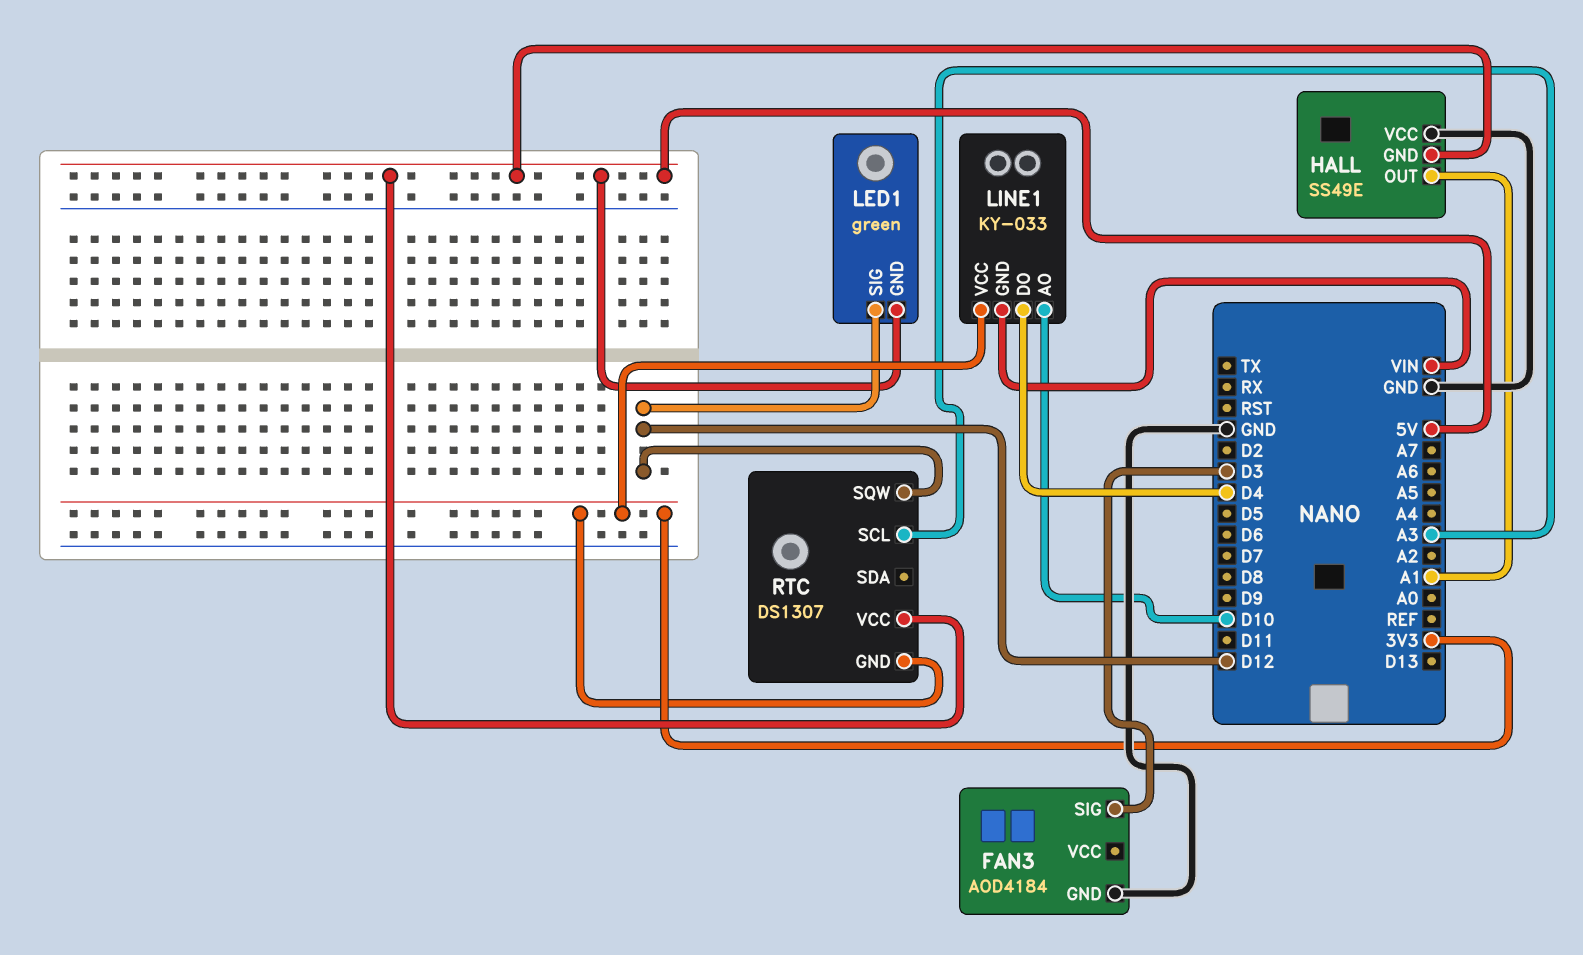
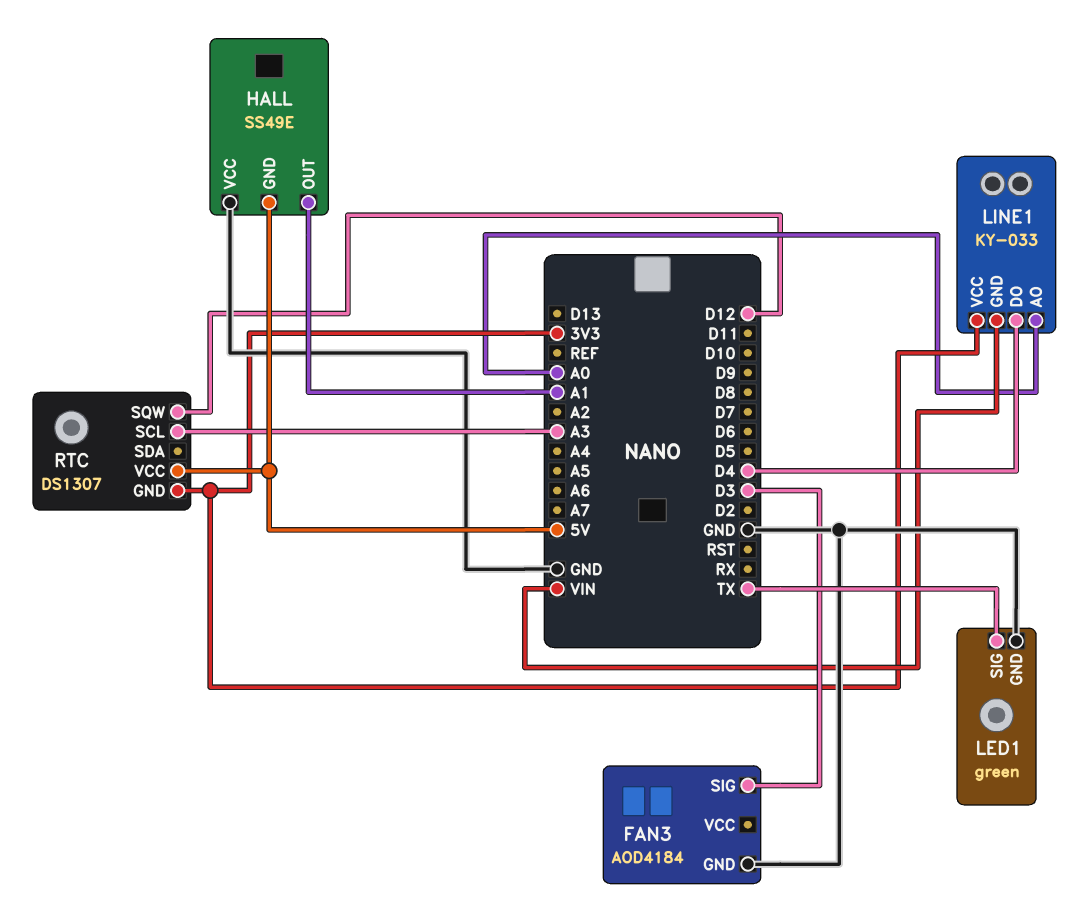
LED1 pin GND: 5V -> GND
LED1 pin SIG: D12 -> TX
LINE1 pin AO: D10 -> A0

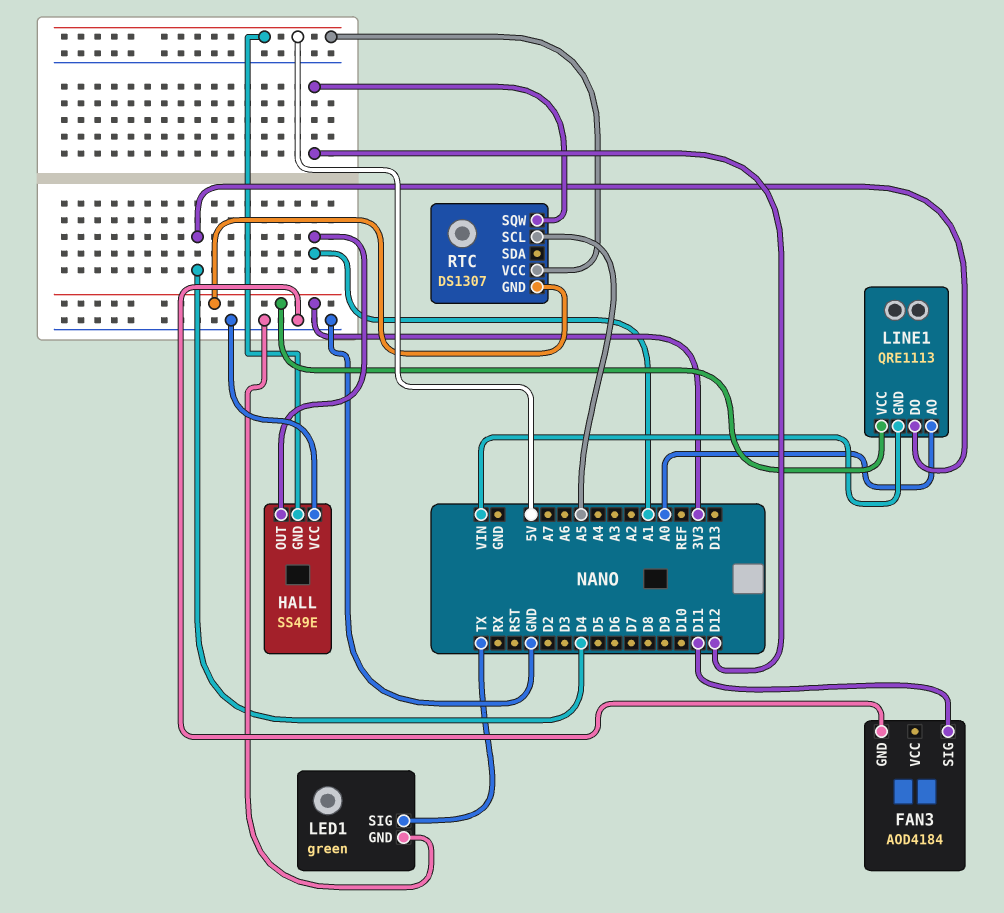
FAN3 pin SIG: D3 -> D11
LINE1: KY-033 -> QRE1113
RTC pin SCL: A3 -> A5

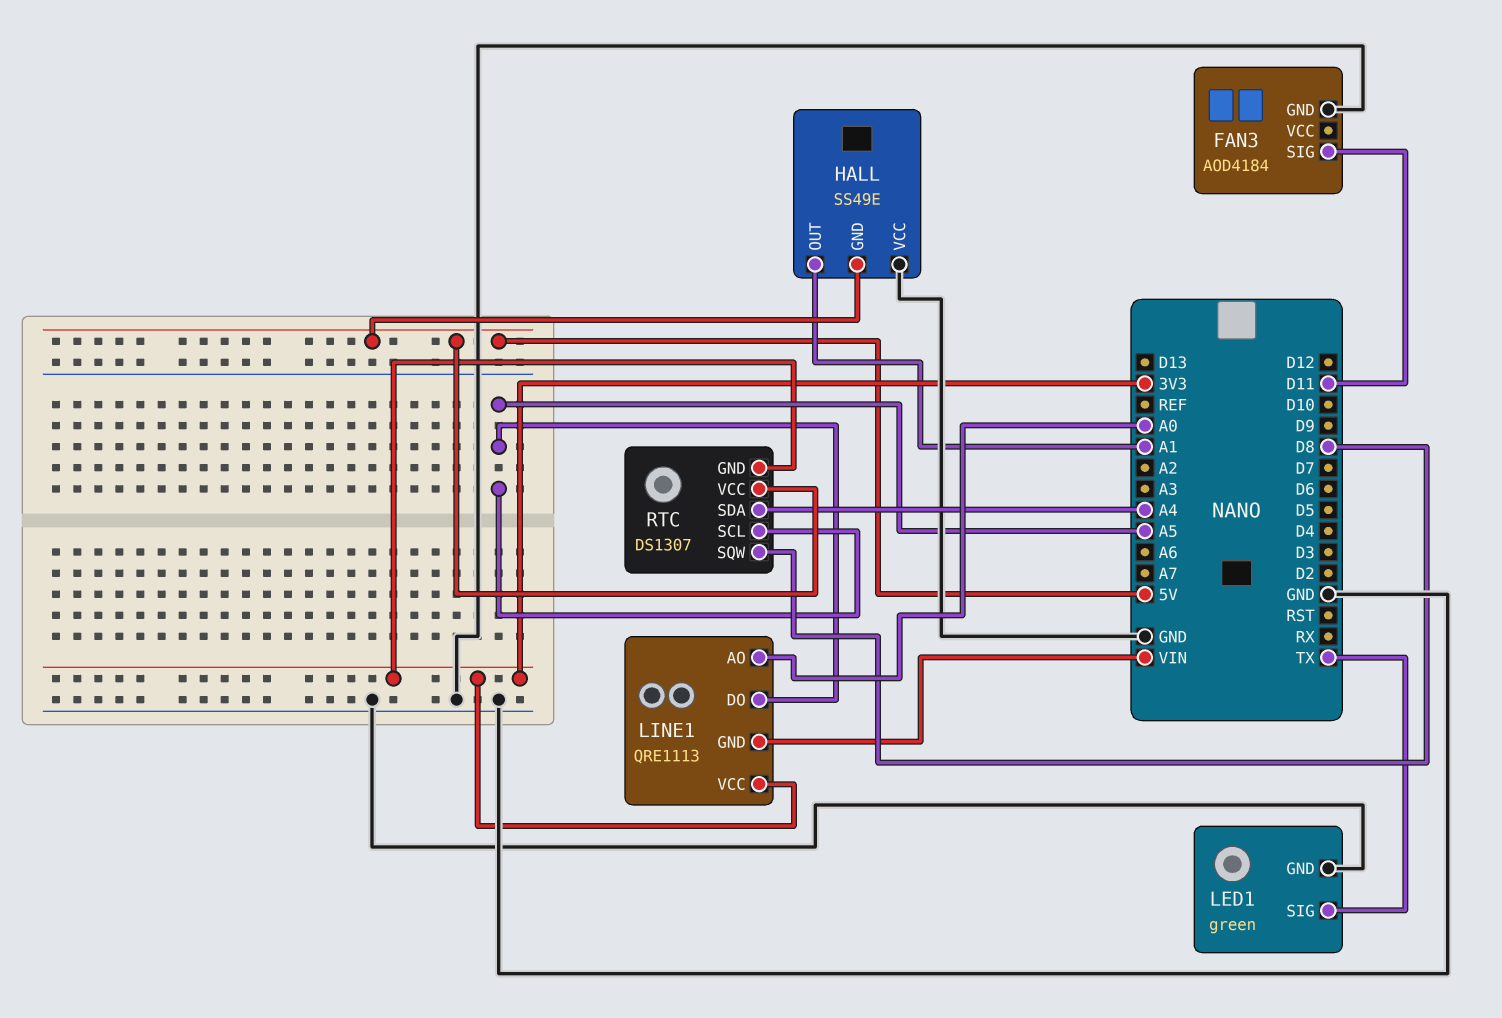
LINE1 pin DO: D4 -> A5
RTC pin SDA: none -> A4
RTC pin SQW: D12 -> D8

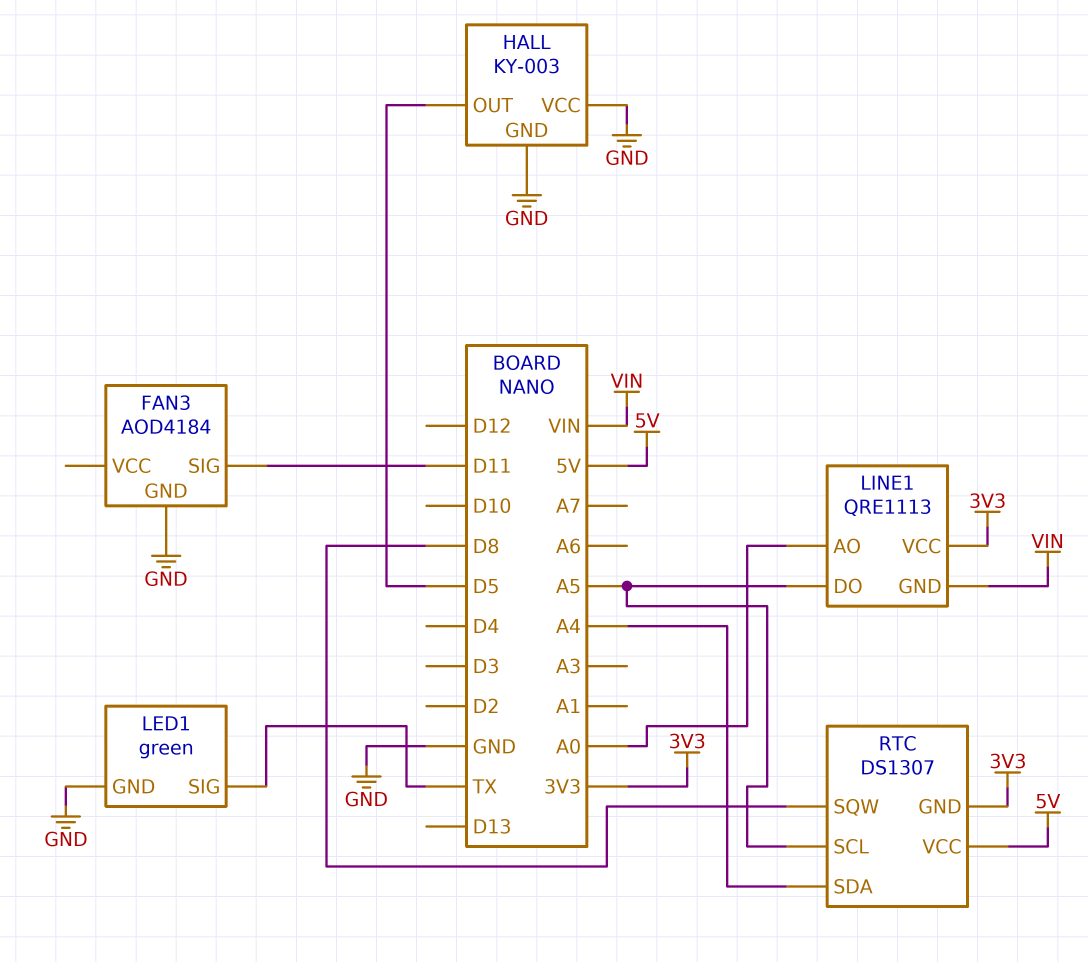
HALL: SS49E -> KY-003
HALL pin GND: 5V -> GND
HALL pin OUT: A1 -> D5

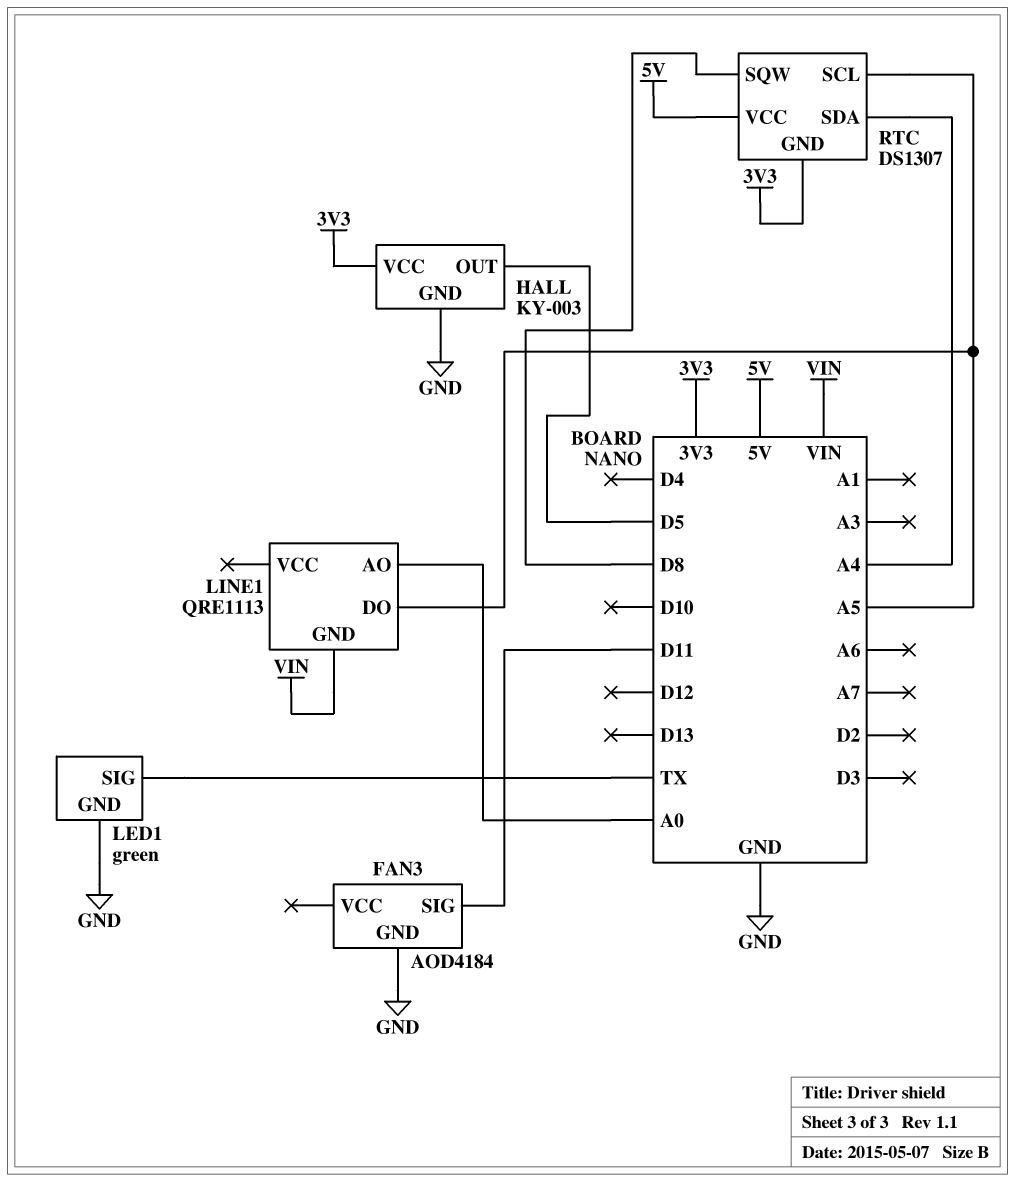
HALL pin VCC: GND -> 3V3
LINE1 pin VCC: 3V3 -> none

